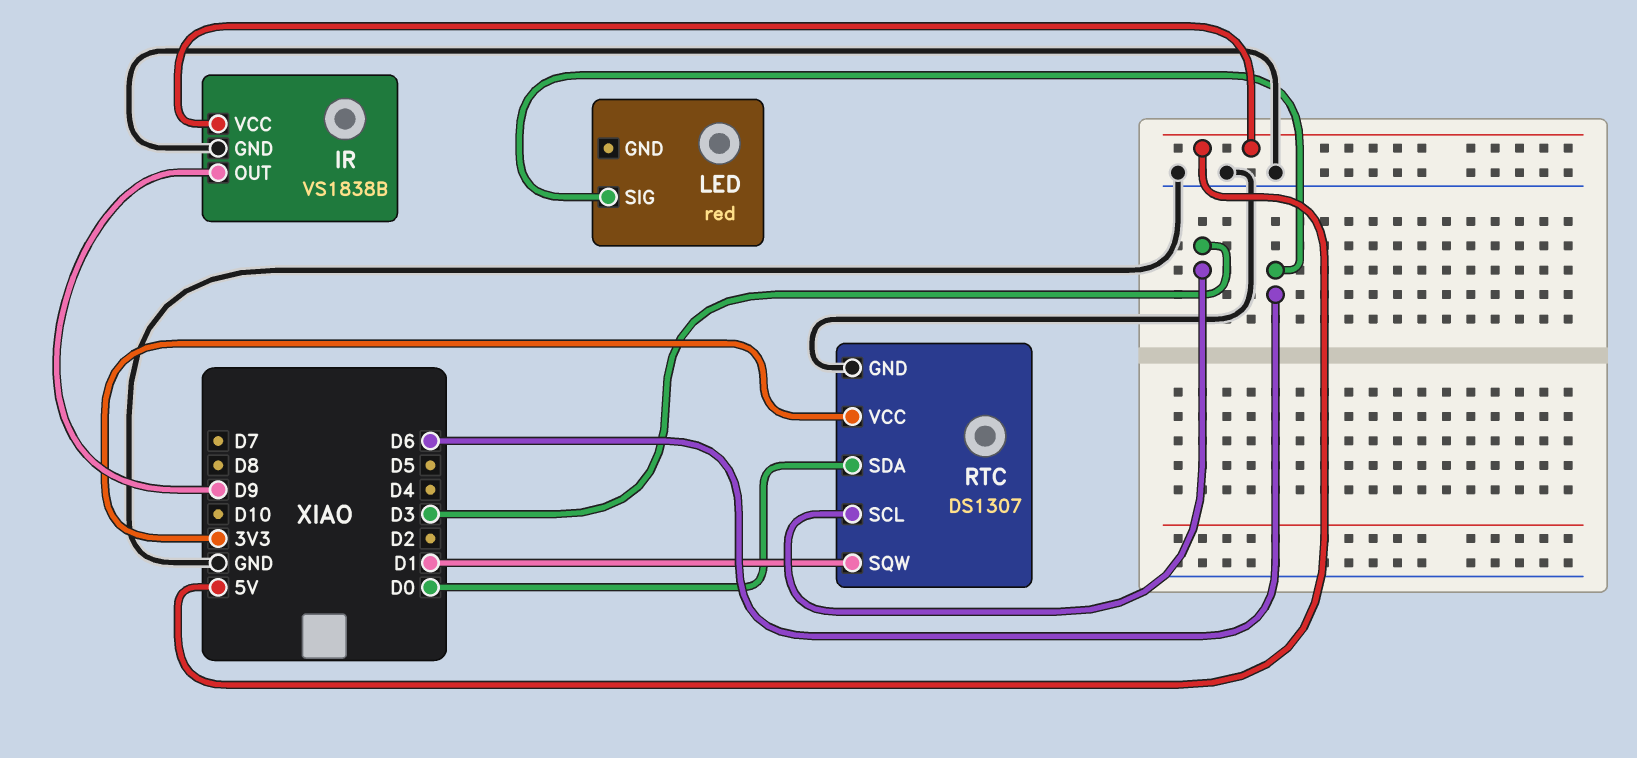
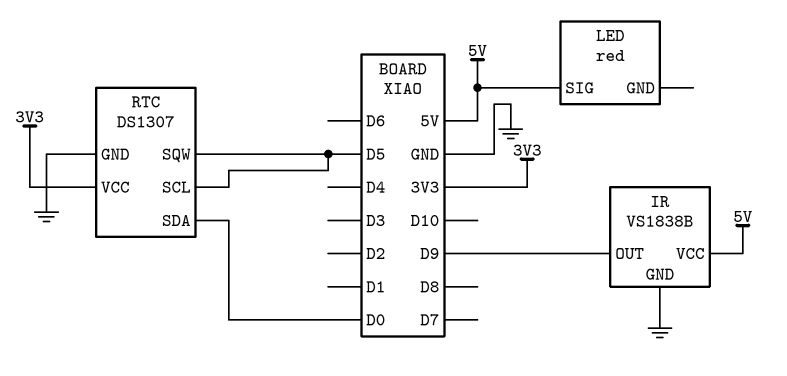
LED pin SIG: D6 -> 5V
RTC pin SCL: D3 -> D5
RTC pin SQW: D1 -> D5

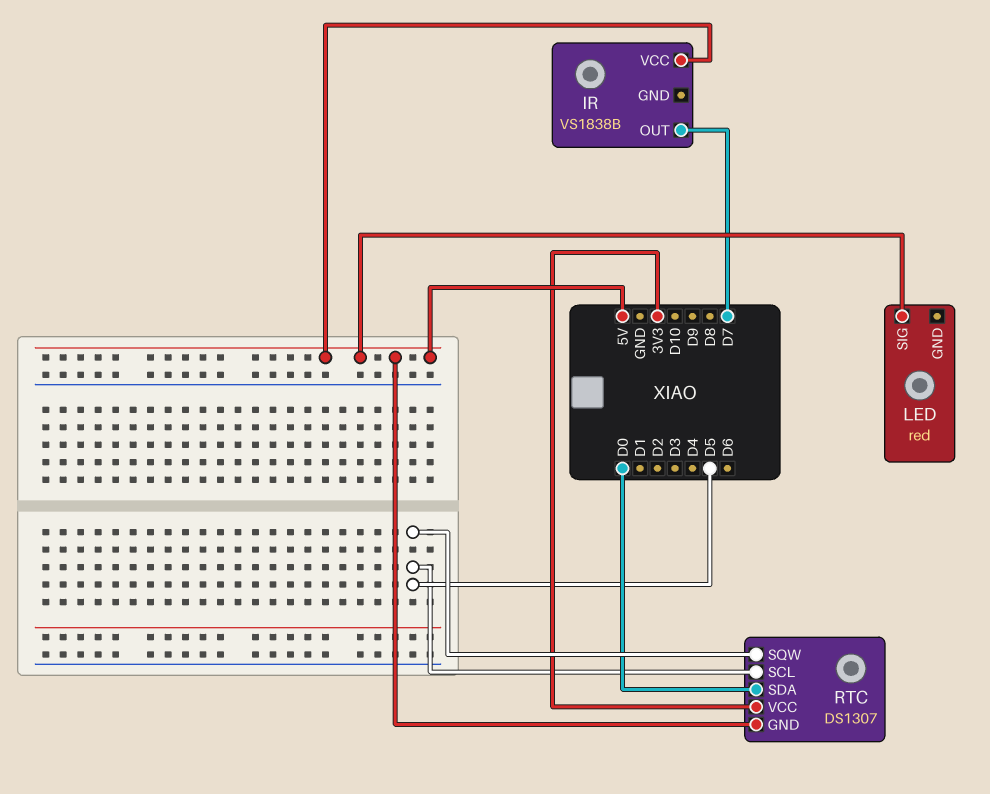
IR pin GND: GND -> none
IR pin OUT: D9 -> D7
RTC pin GND: GND -> 5V

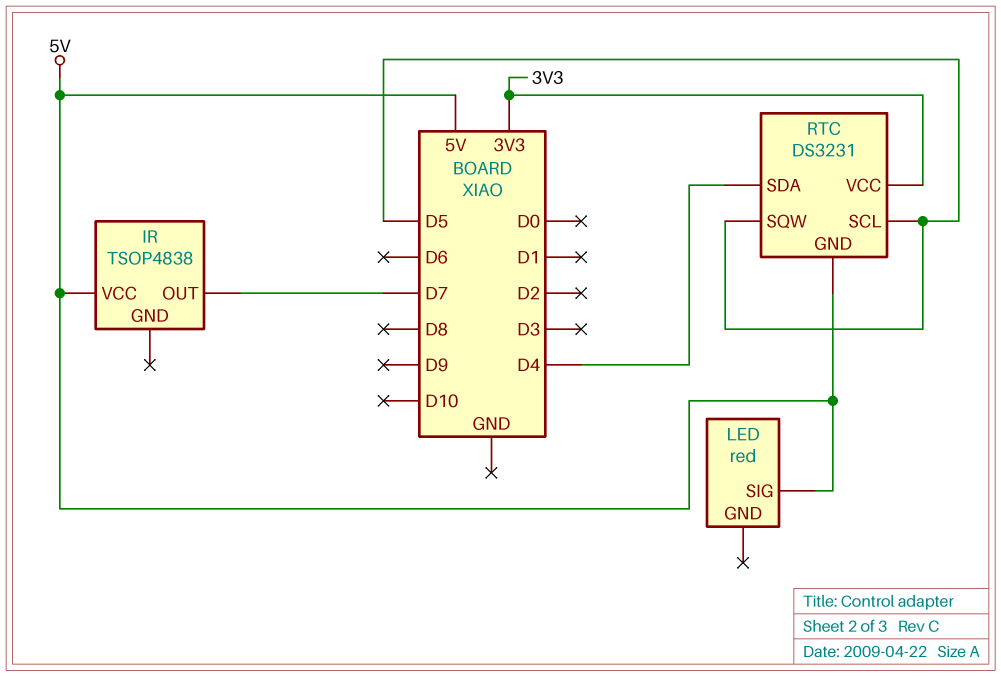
IR: VS1838B -> TSOP4838
RTC: DS1307 -> DS3231
RTC pin SDA: D0 -> D4

